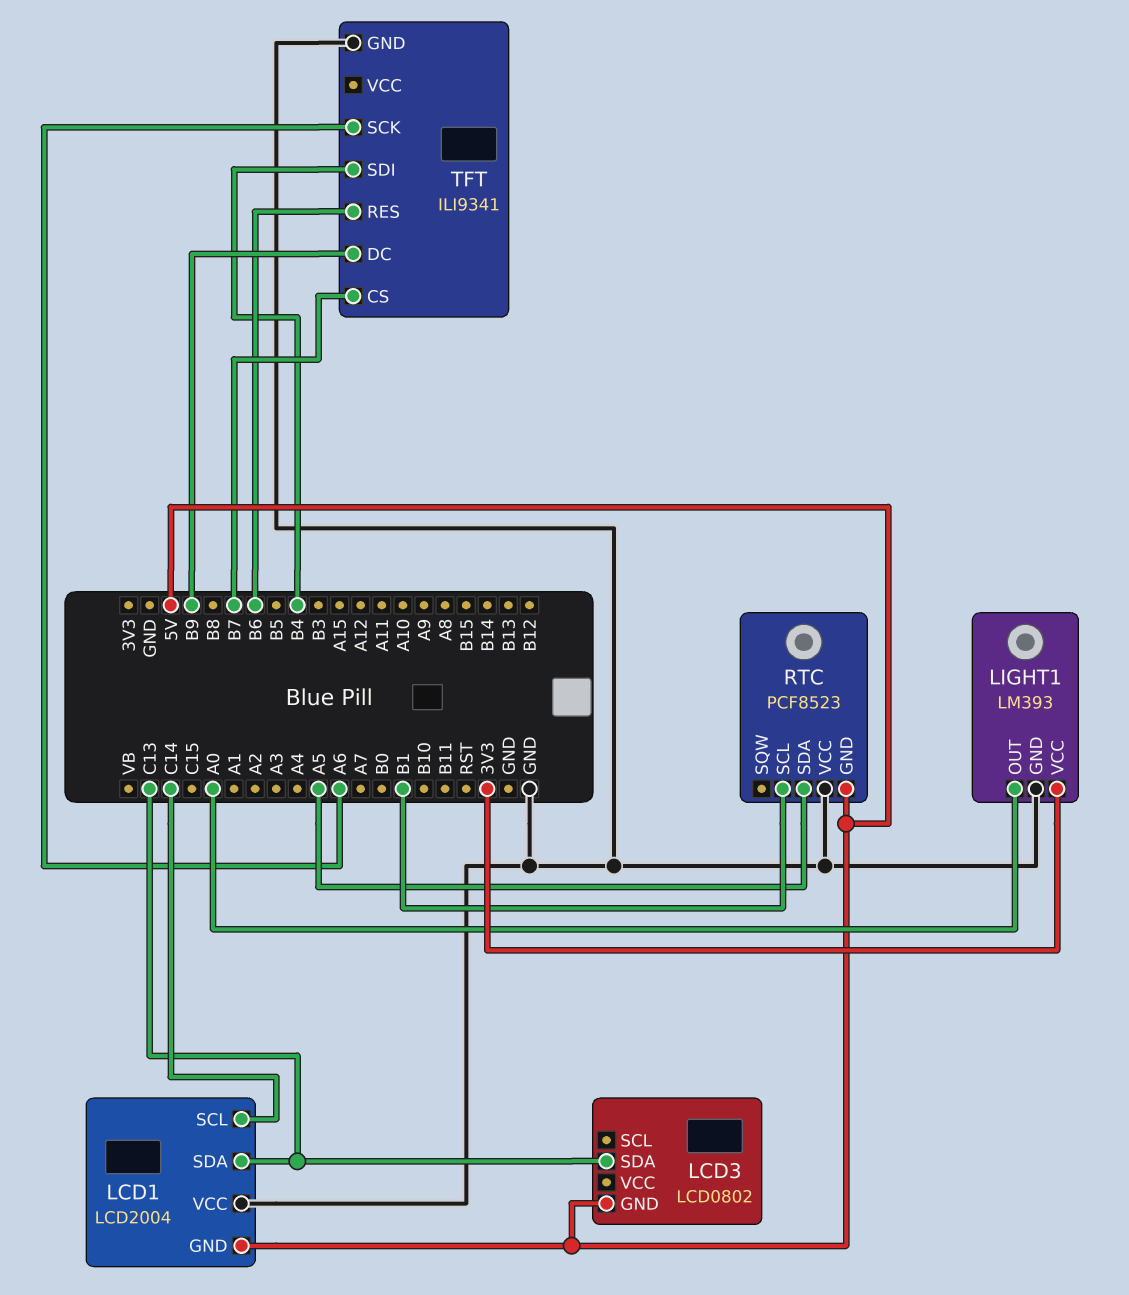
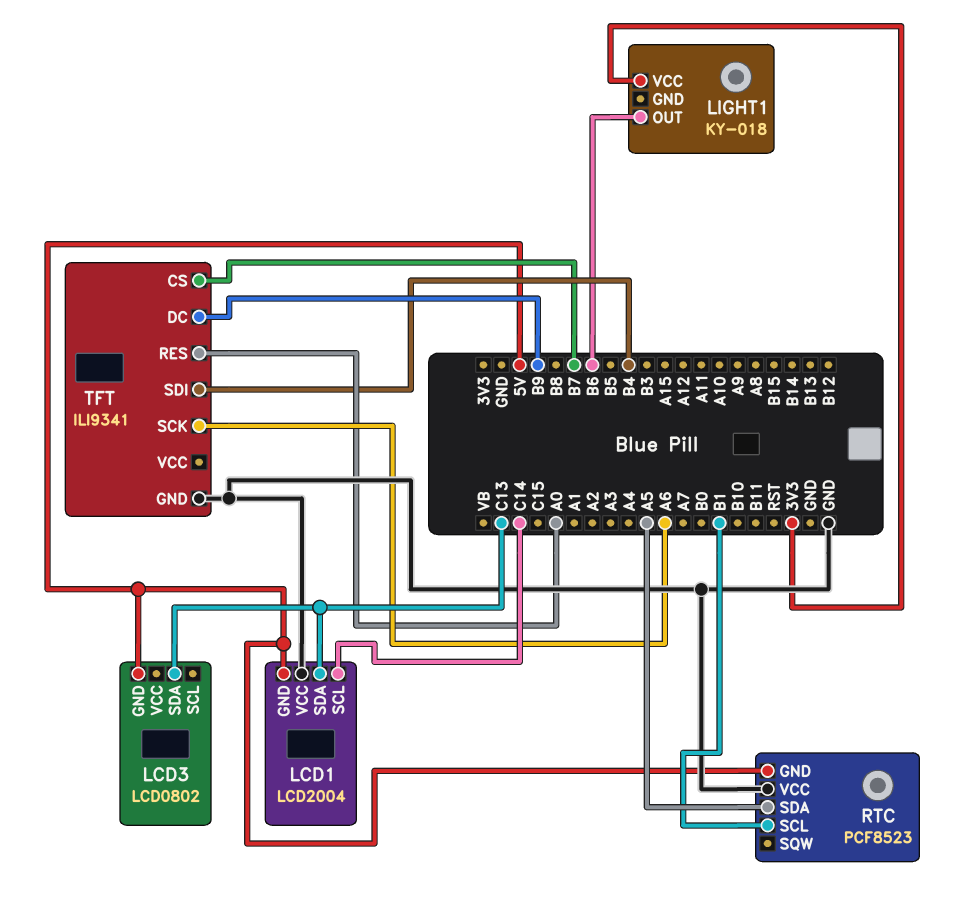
LIGHT1: LM393 -> KY-018
LIGHT1 pin GND: GND -> none
LIGHT1 pin OUT: A0 -> B6
TFT pin RES: B6 -> A0

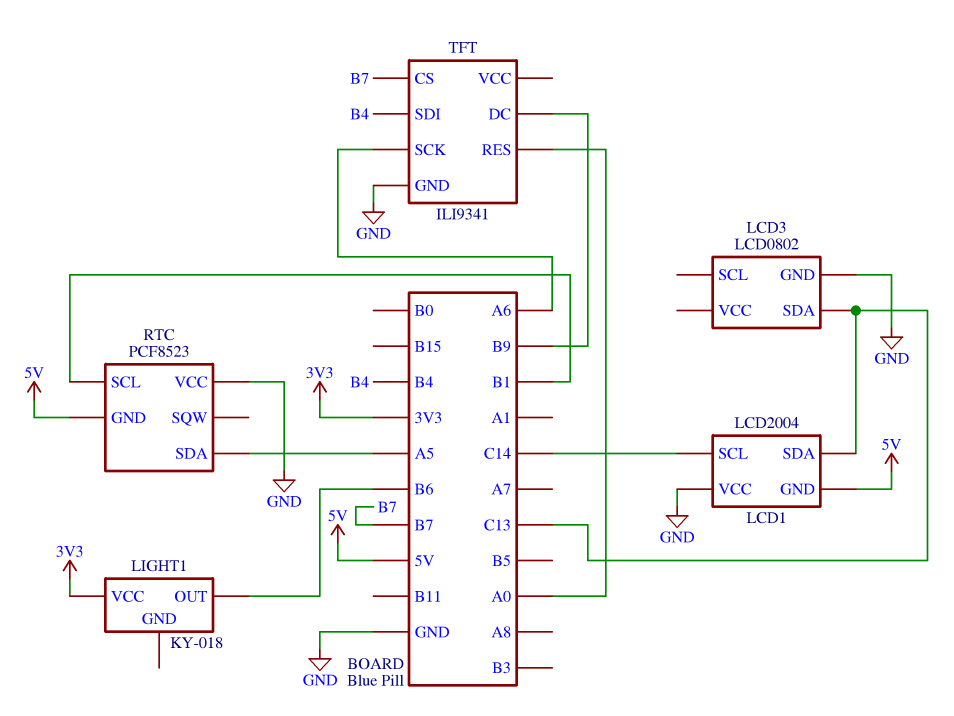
LCD3 pin GND: 5V -> GND

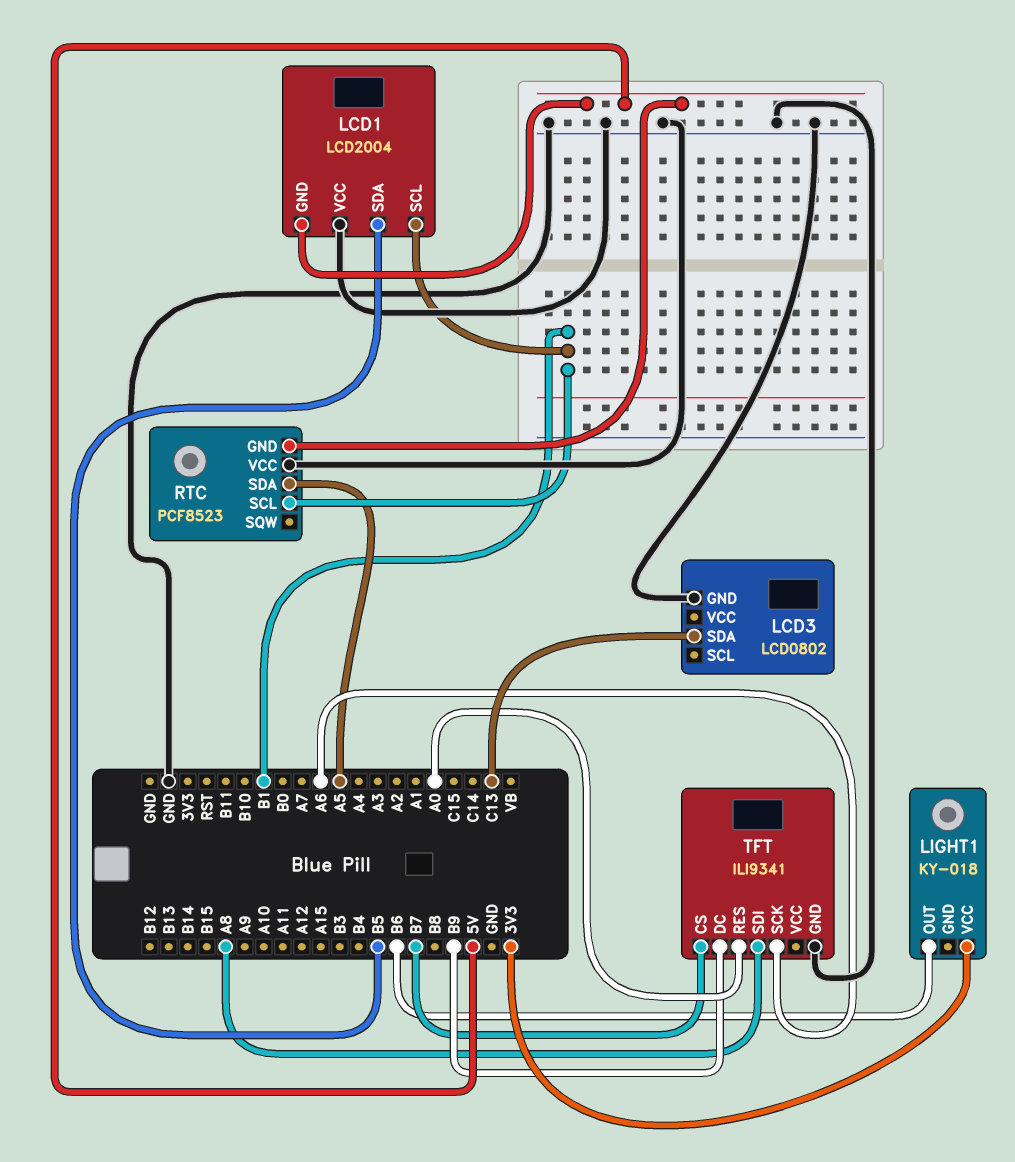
LCD1 pin SCL: C14 -> B1
LCD1 pin SDA: C13 -> B5
TFT pin SDI: B4 -> A8

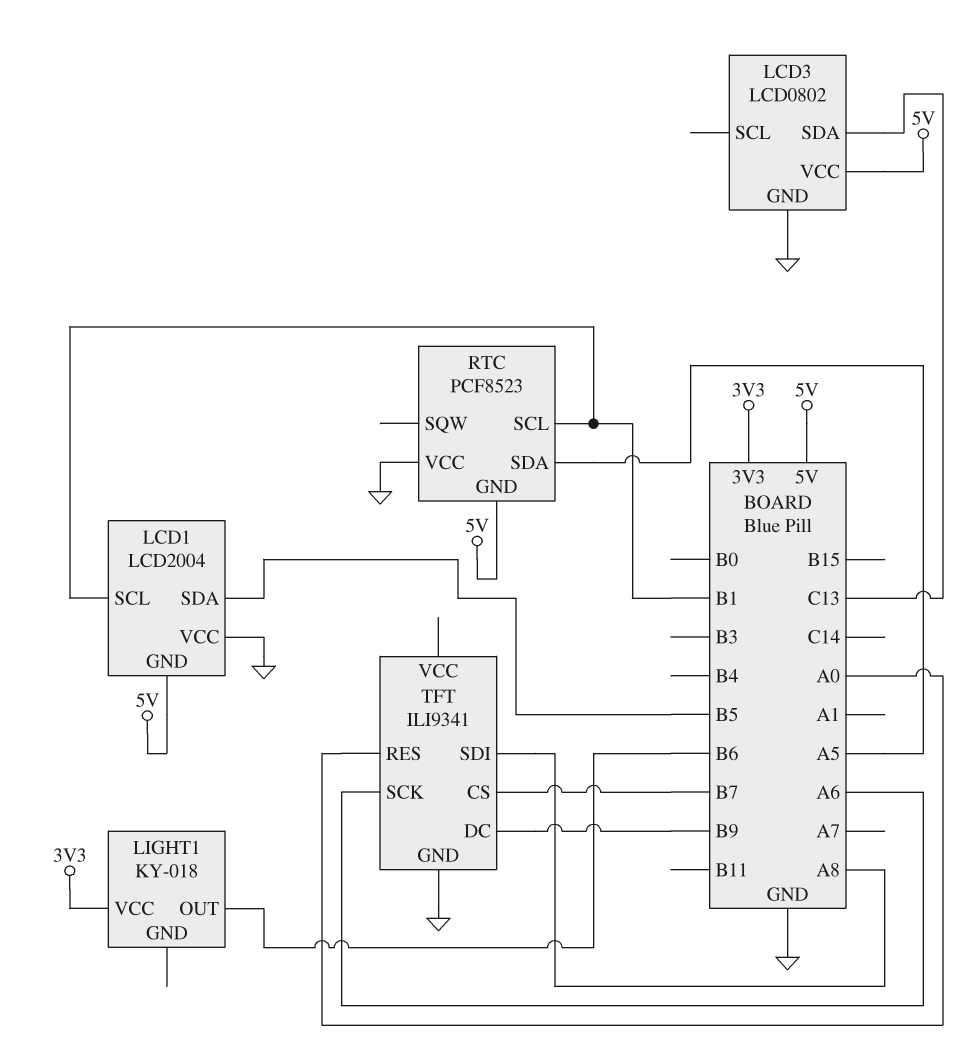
LCD3 pin VCC: none -> 5V

